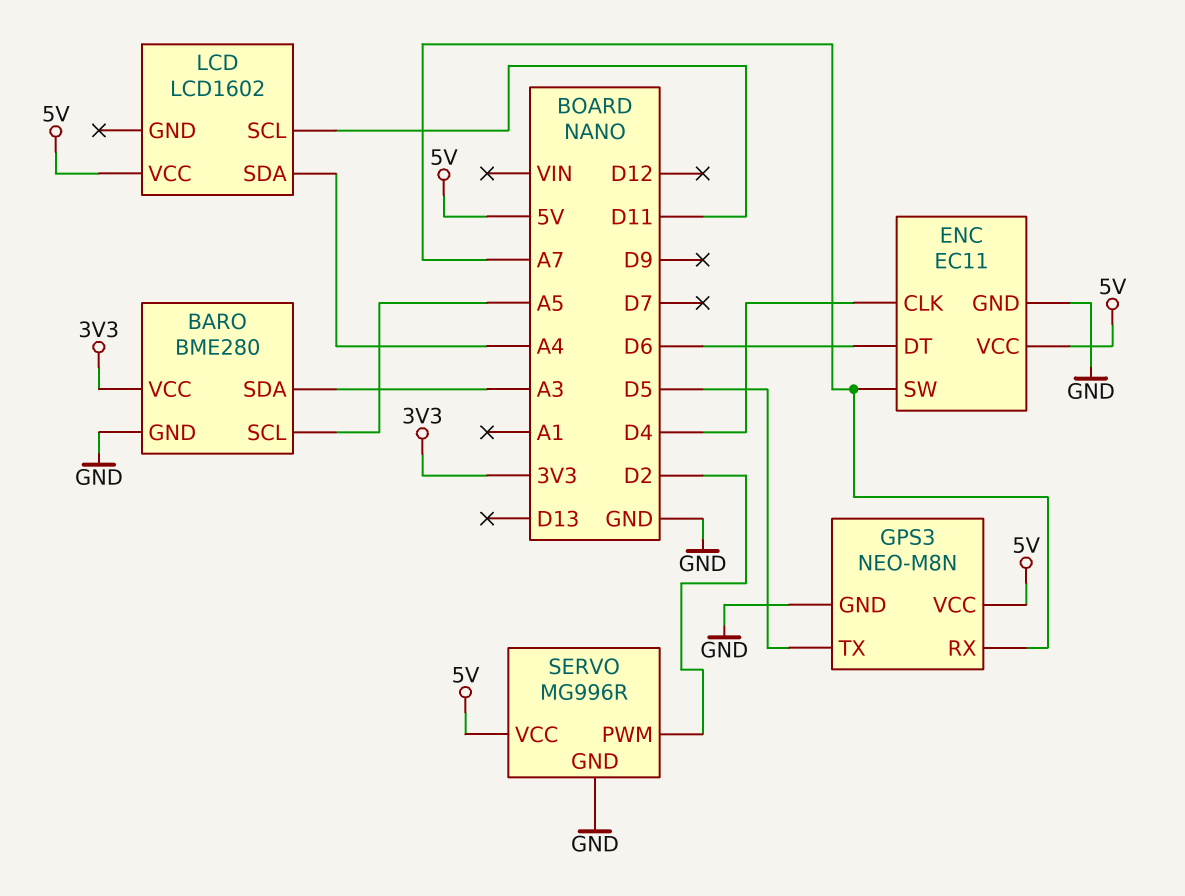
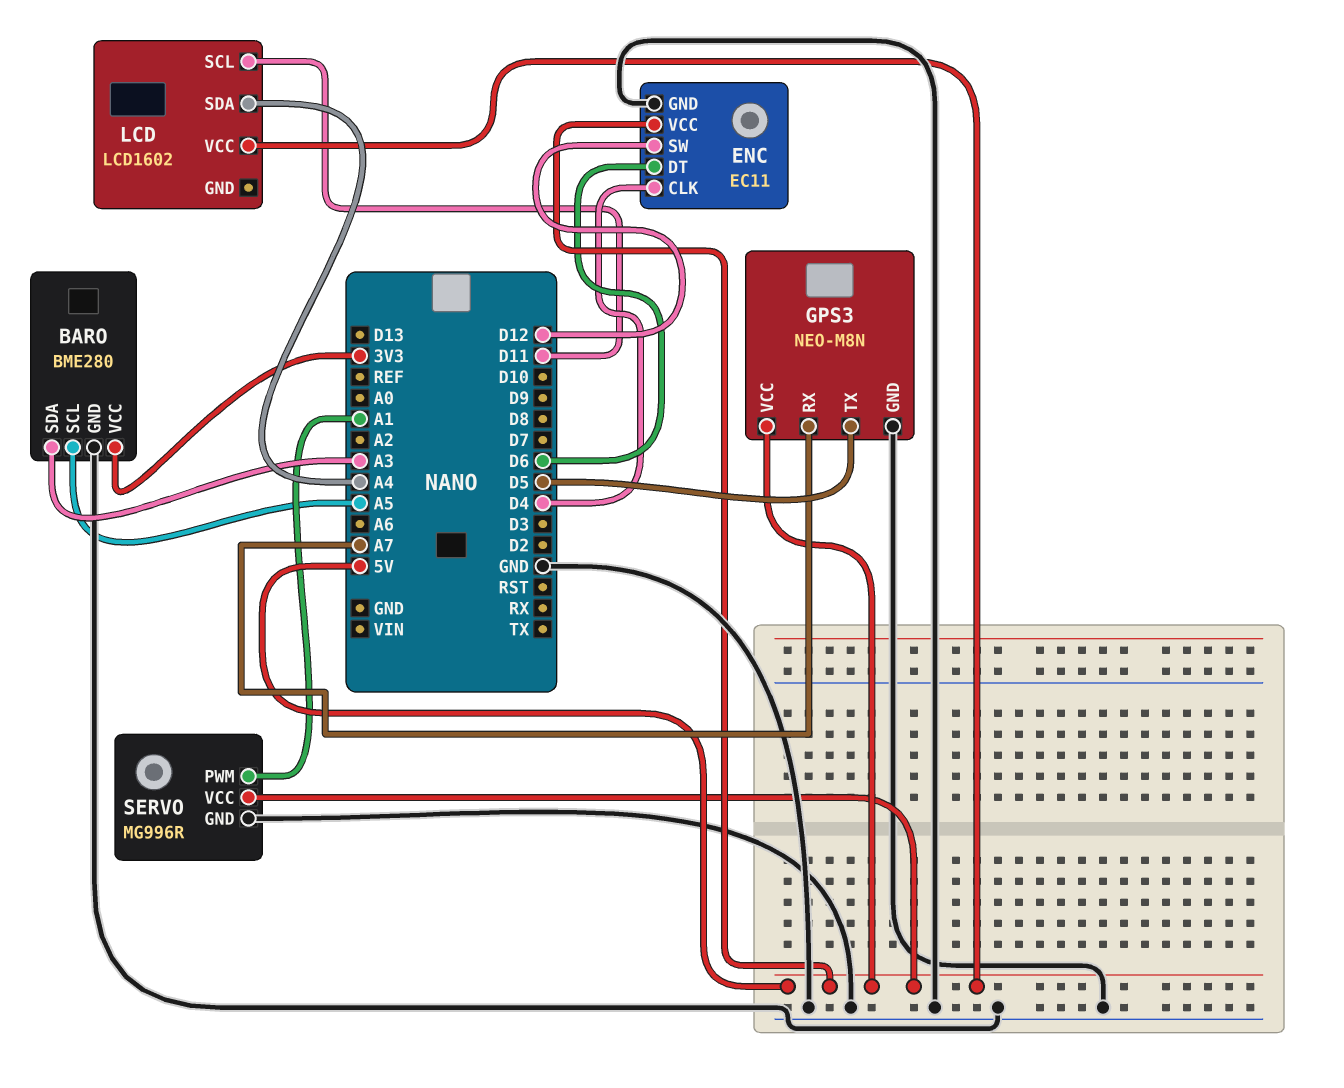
ENC pin SW: A7 -> D12
SERVO pin PWM: D2 -> A1

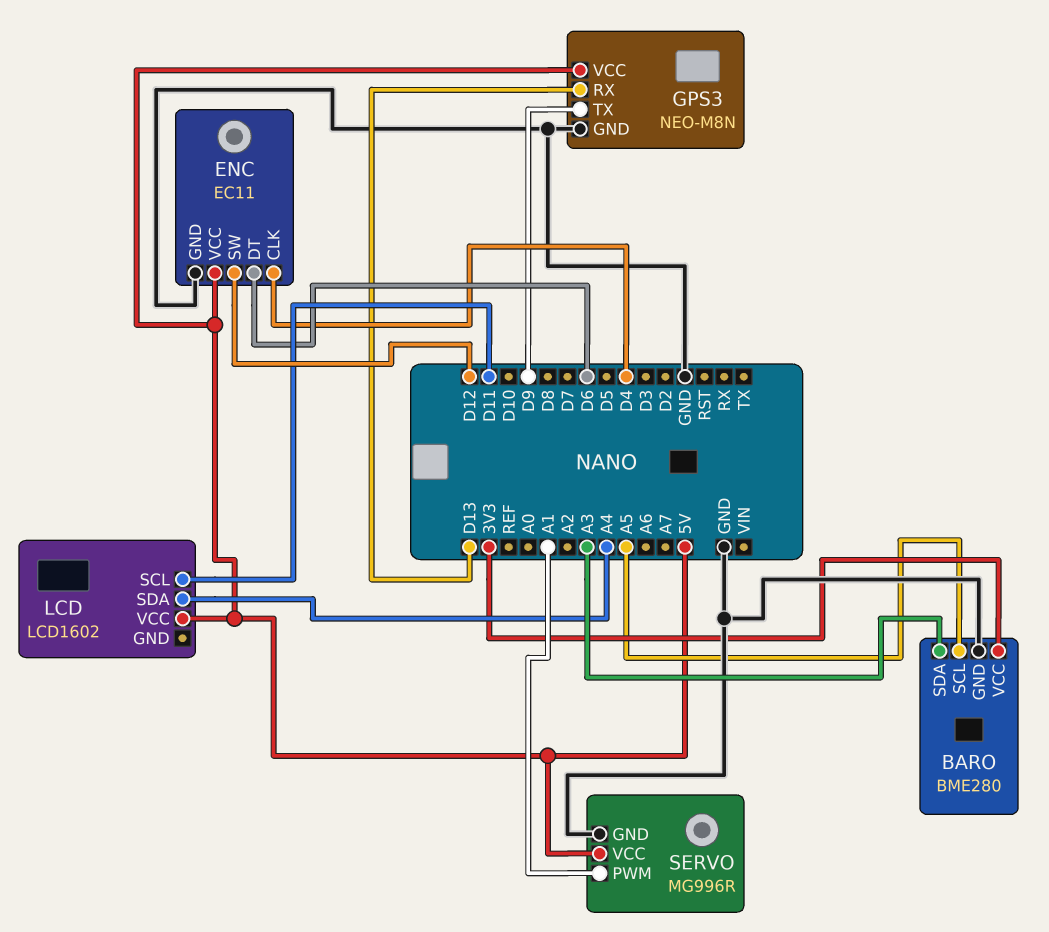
GPS3 pin RX: A7 -> D13
GPS3 pin TX: D5 -> D9

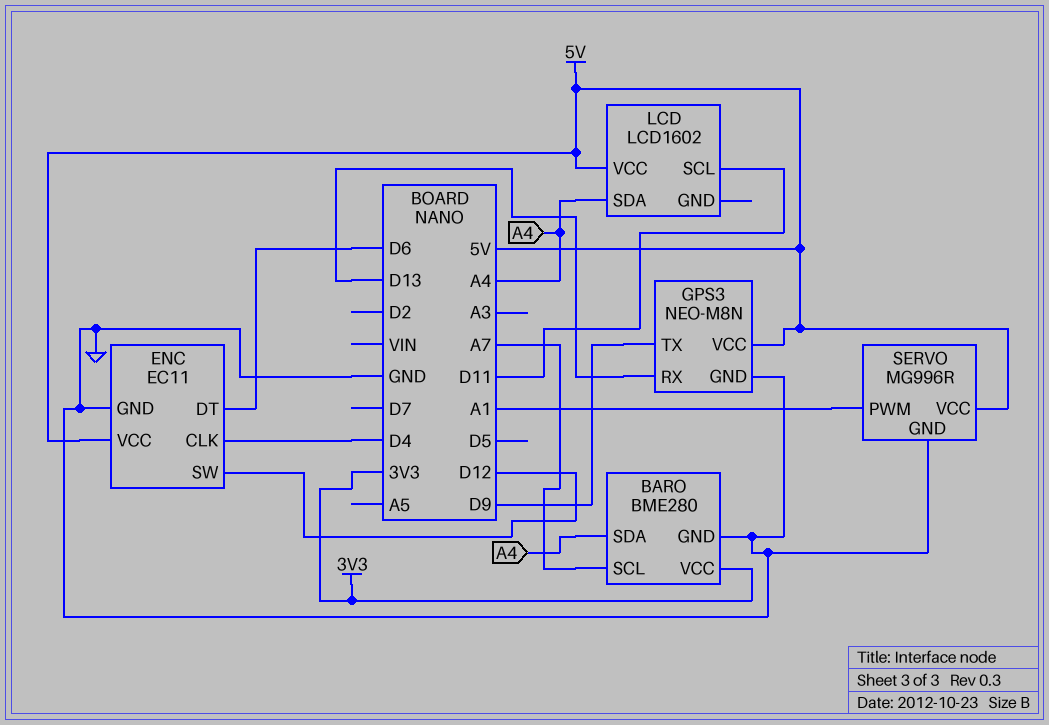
BARO pin SCL: A5 -> A7
BARO pin SDA: A3 -> A4

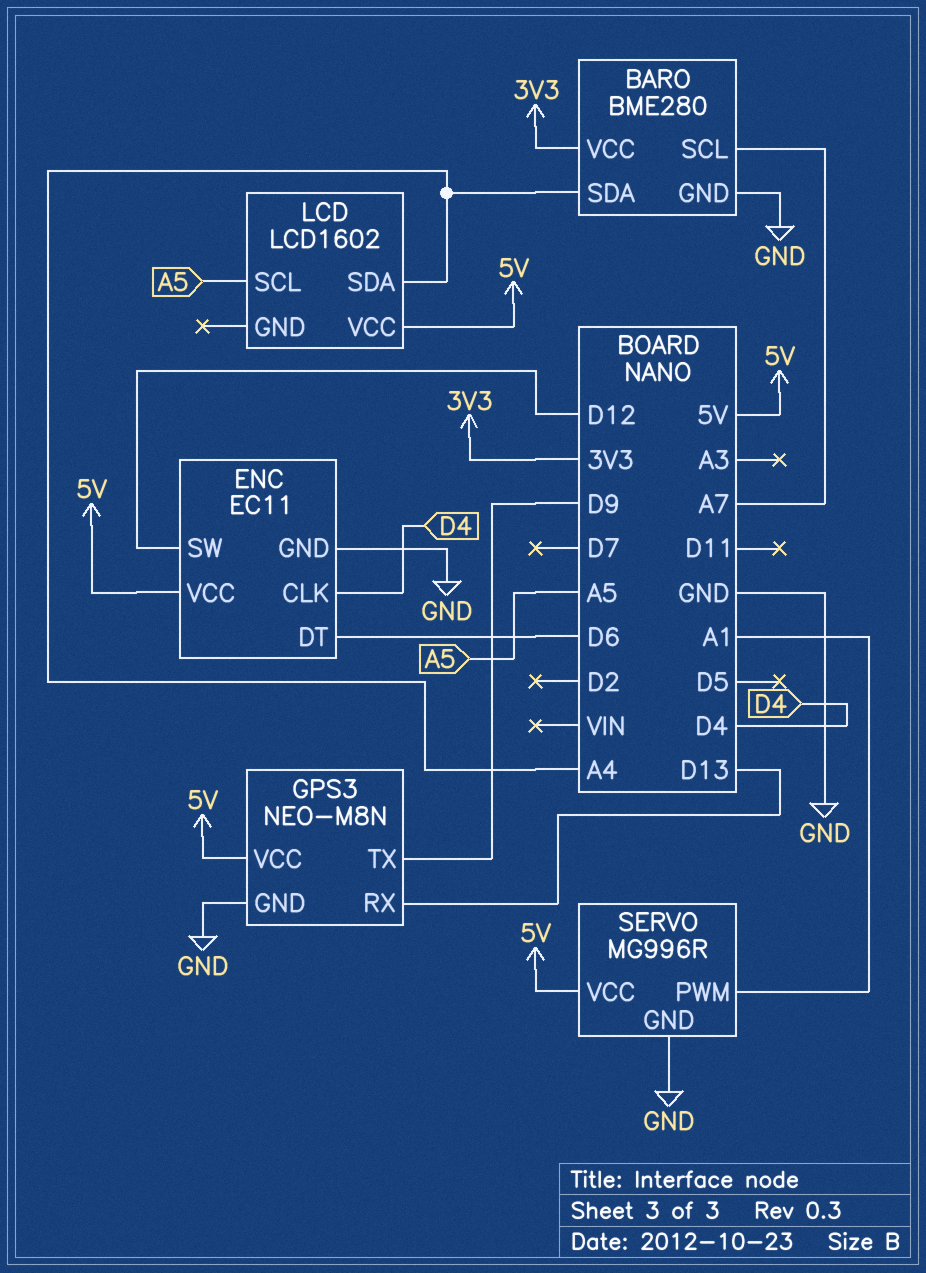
LCD pin SCL: D11 -> A5

